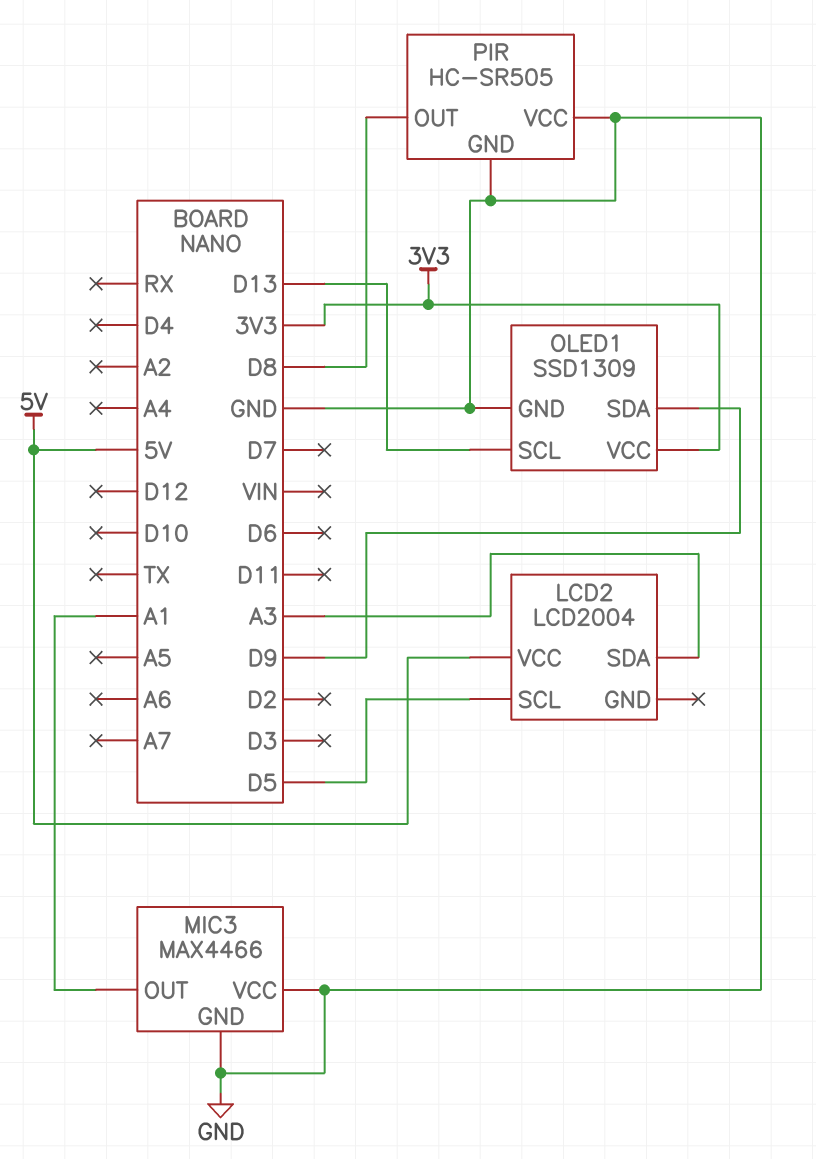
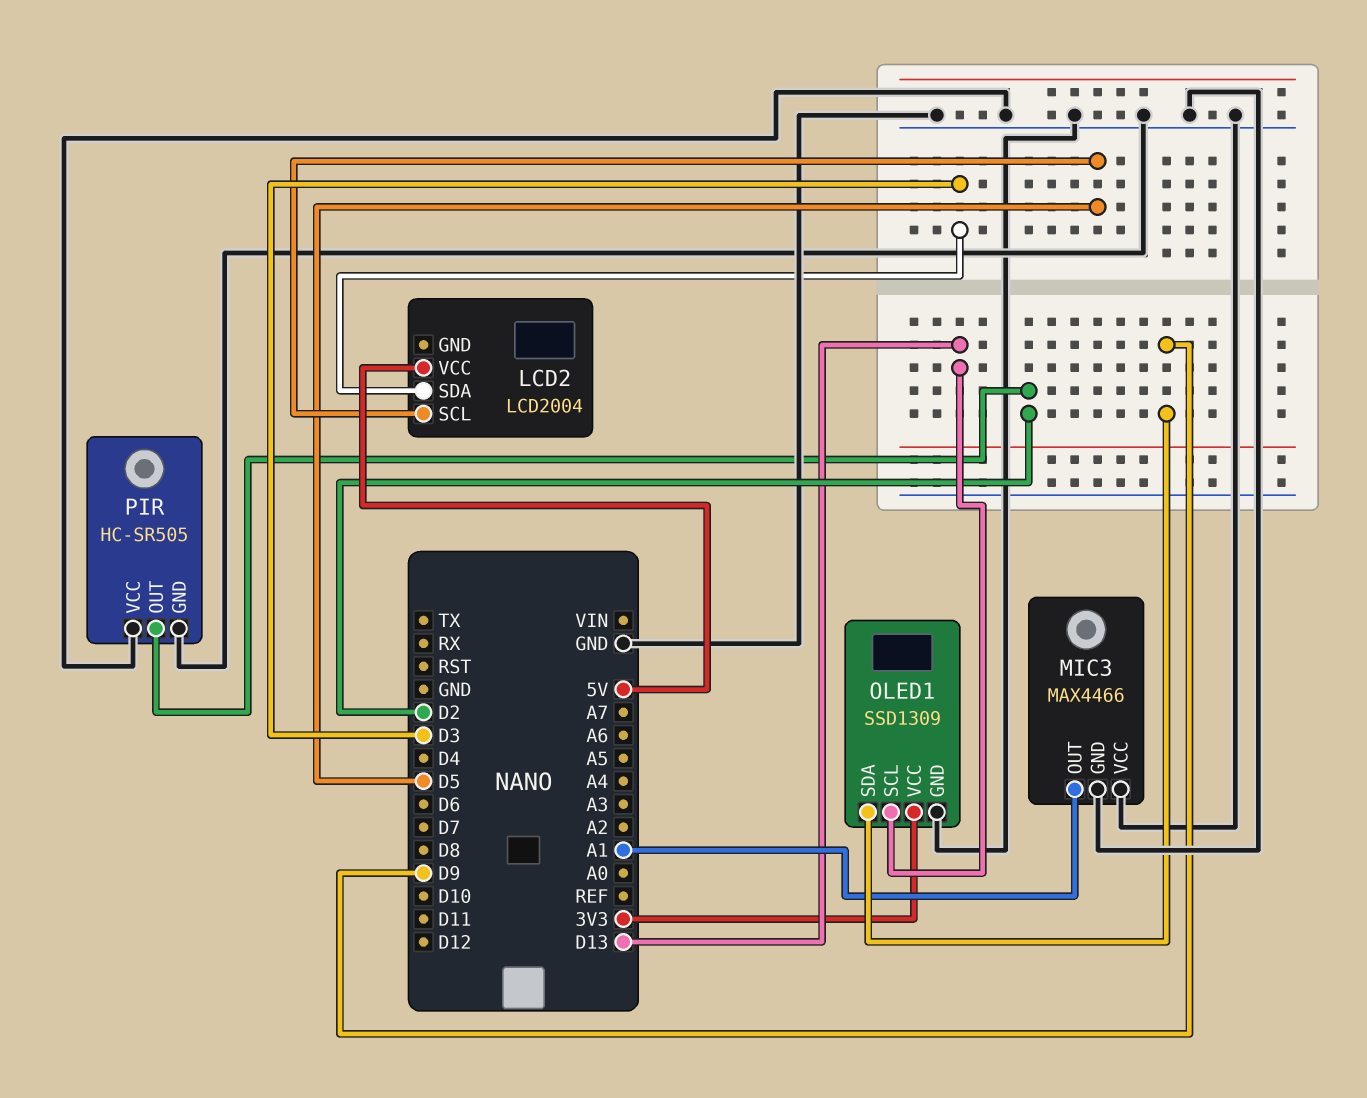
LCD2 pin SDA: A3 -> D3
PIR pin OUT: D8 -> D2

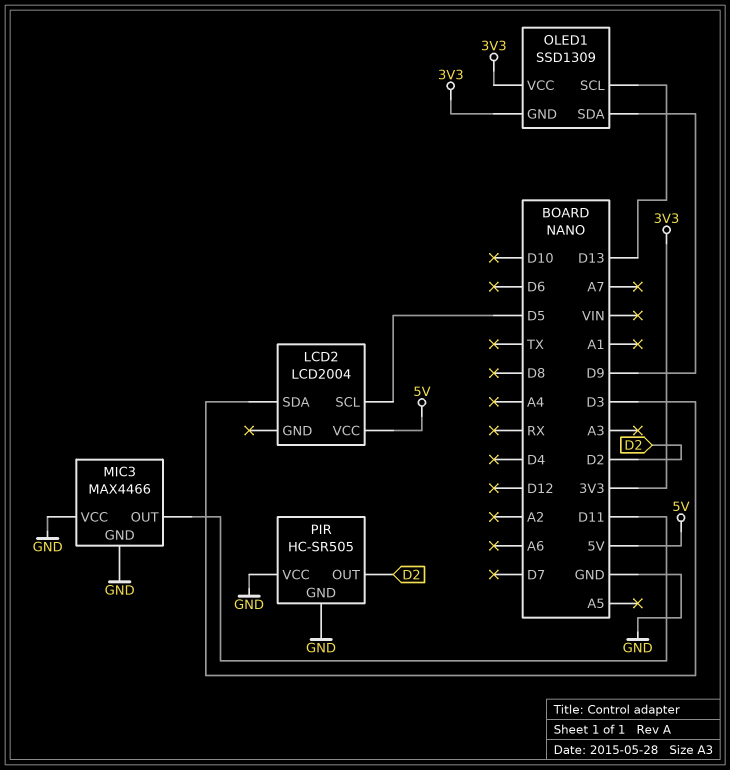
MIC3 pin OUT: A1 -> D11
OLED1 pin GND: GND -> 3V3

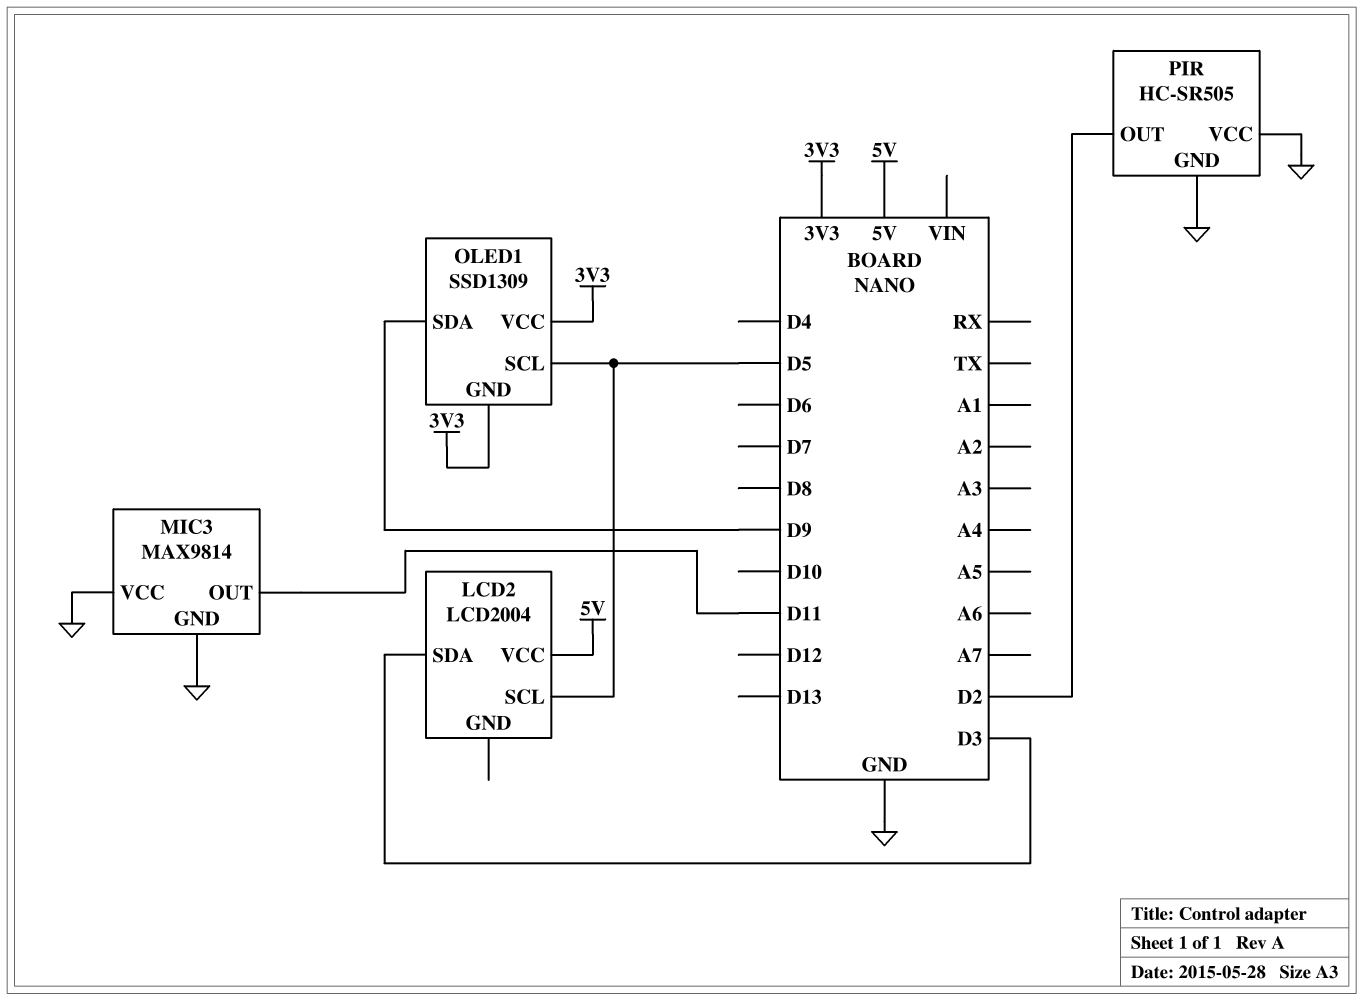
MIC3: MAX4466 -> MAX9814
OLED1 pin SCL: D13 -> D5

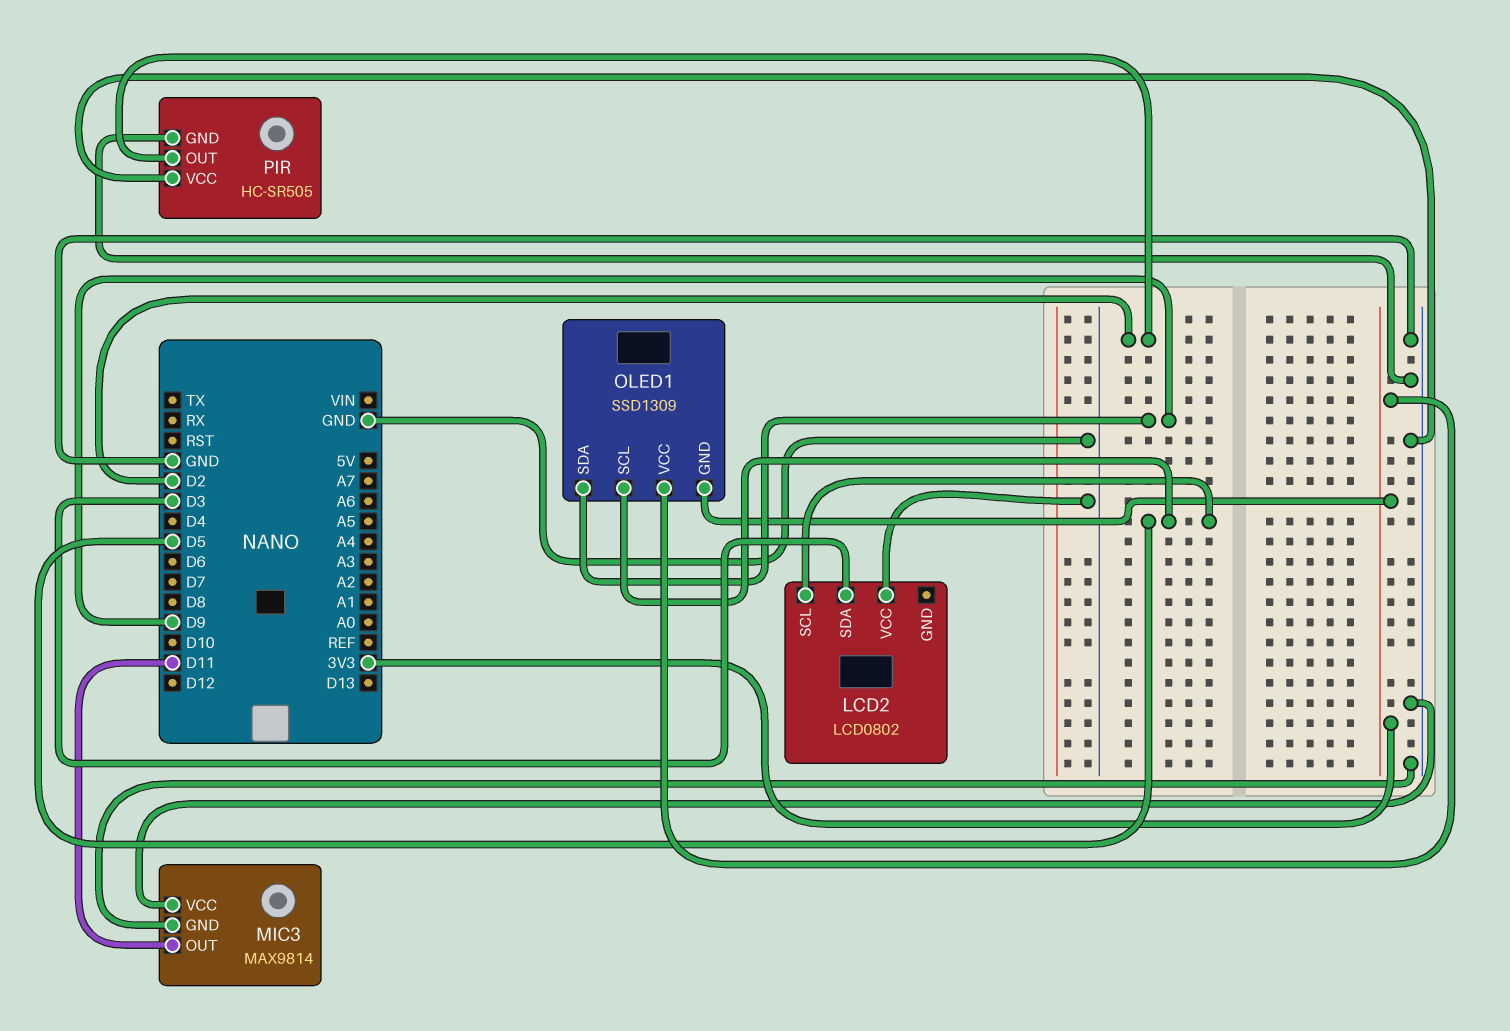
LCD2: LCD2004 -> LCD0802
LCD2 pin VCC: 5V -> GND

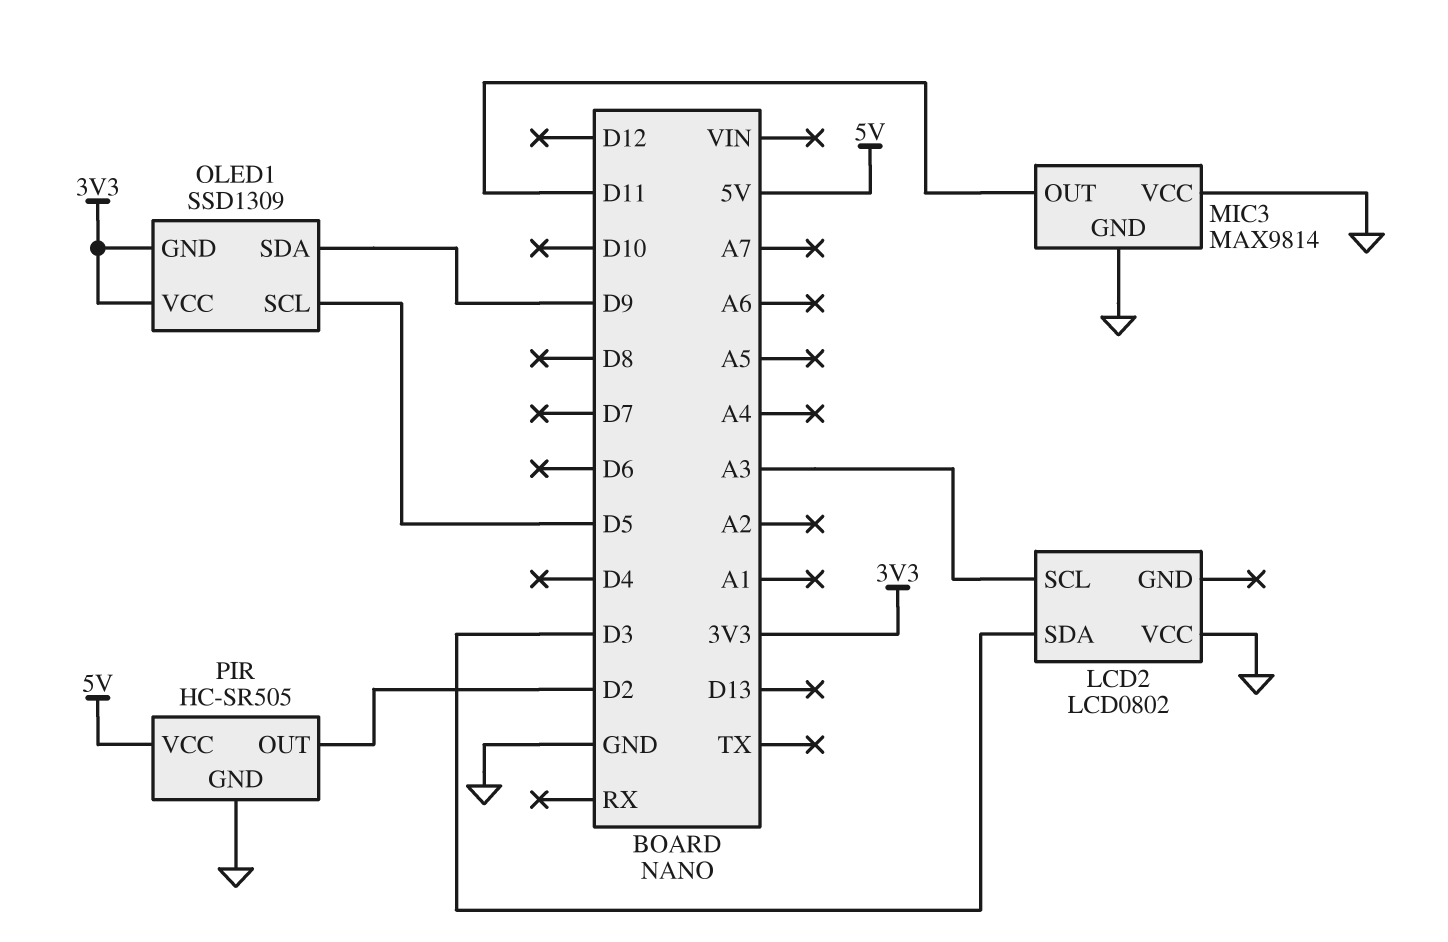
LCD2 pin SCL: D5 -> A3
PIR pin VCC: GND -> 5V

